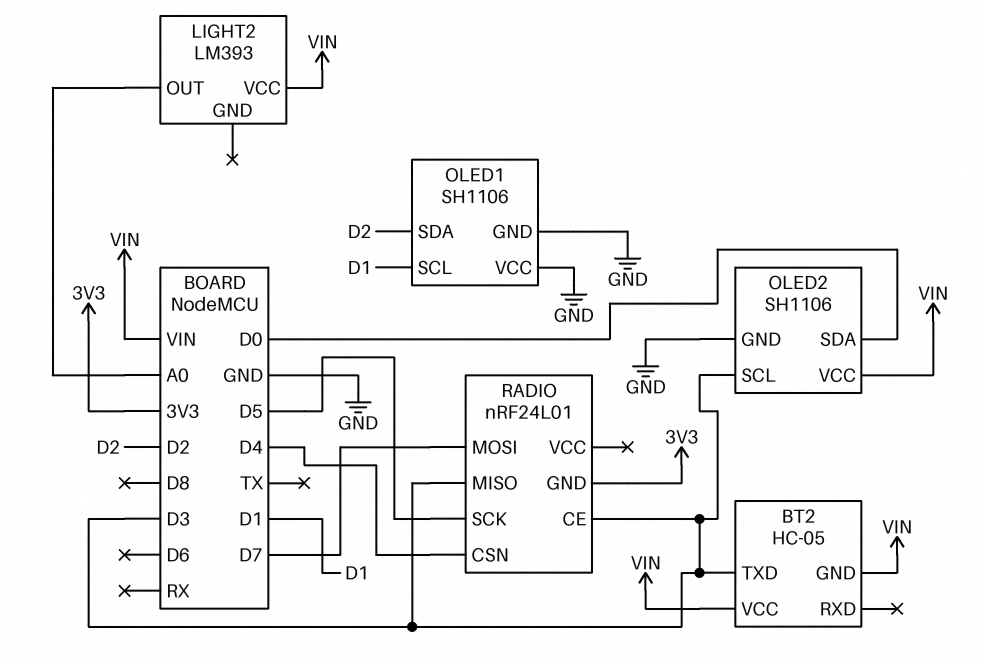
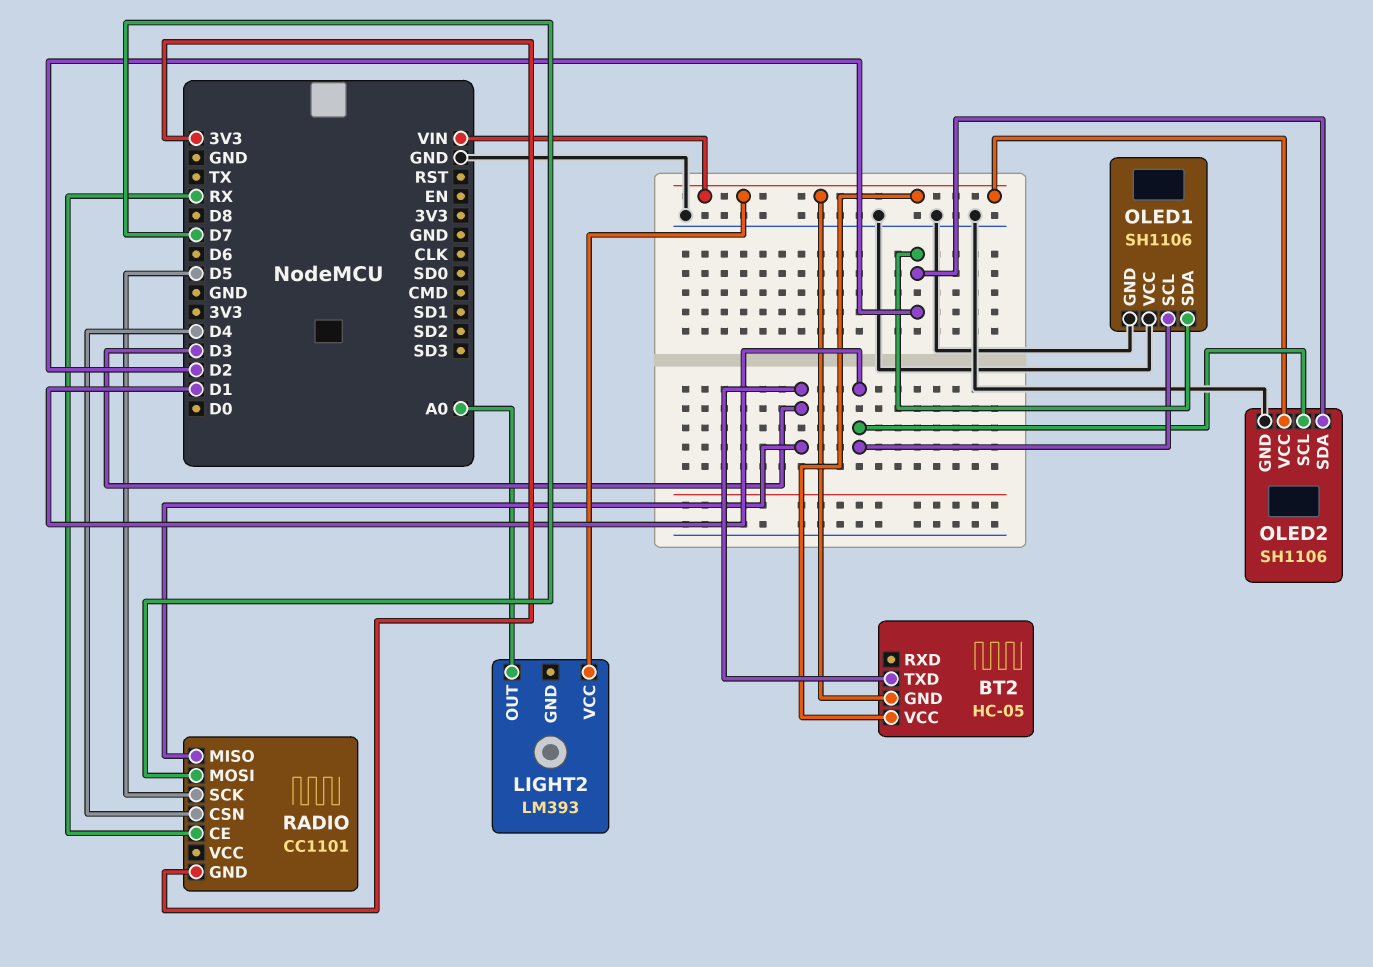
OLED2 pin SCL: D3 -> D1
OLED2 pin SDA: D0 -> D2
RADIO: nRF24L01 -> CC1101
RADIO pin CE: D3 -> RX

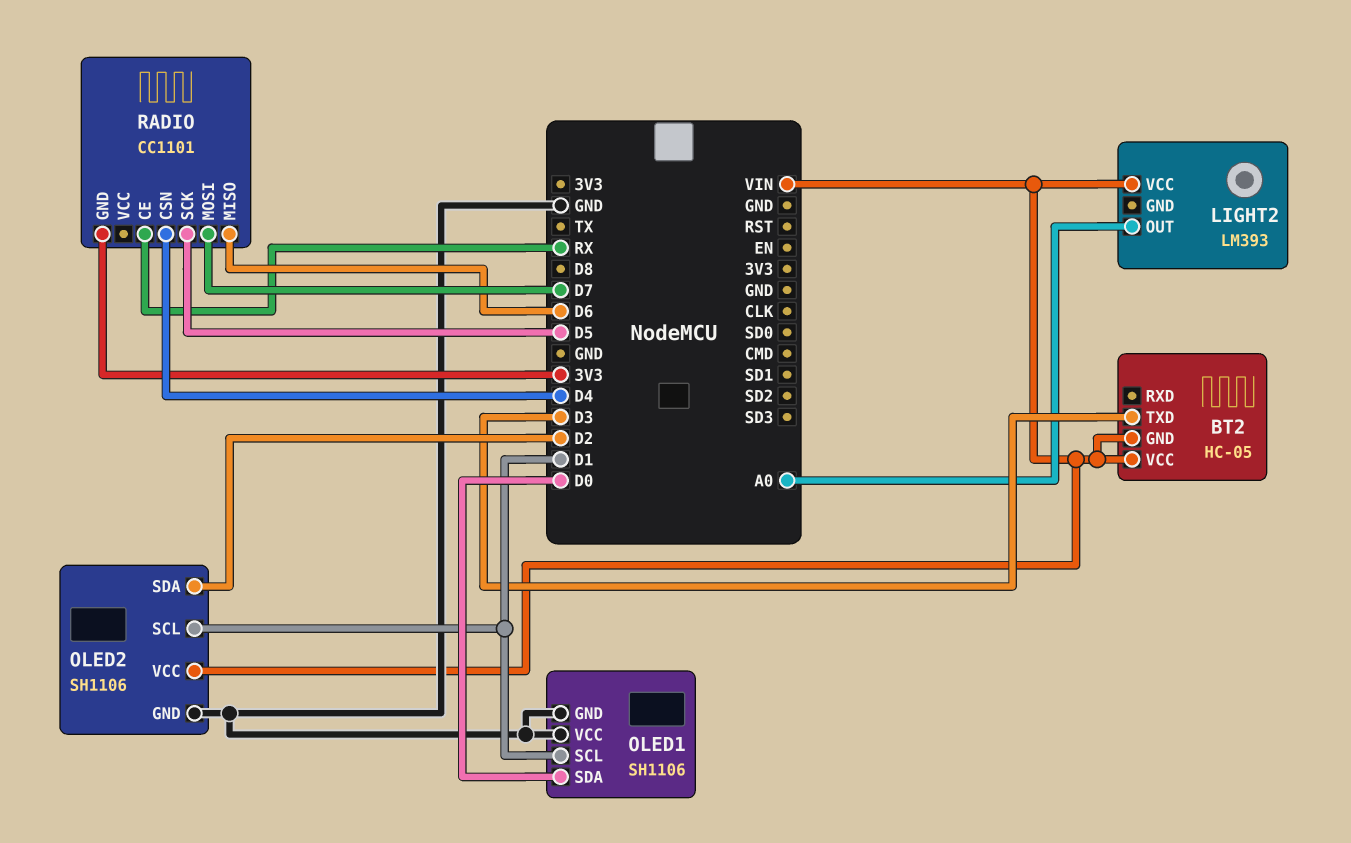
OLED1 pin SDA: D2 -> D0
RADIO pin MISO: D3 -> D6

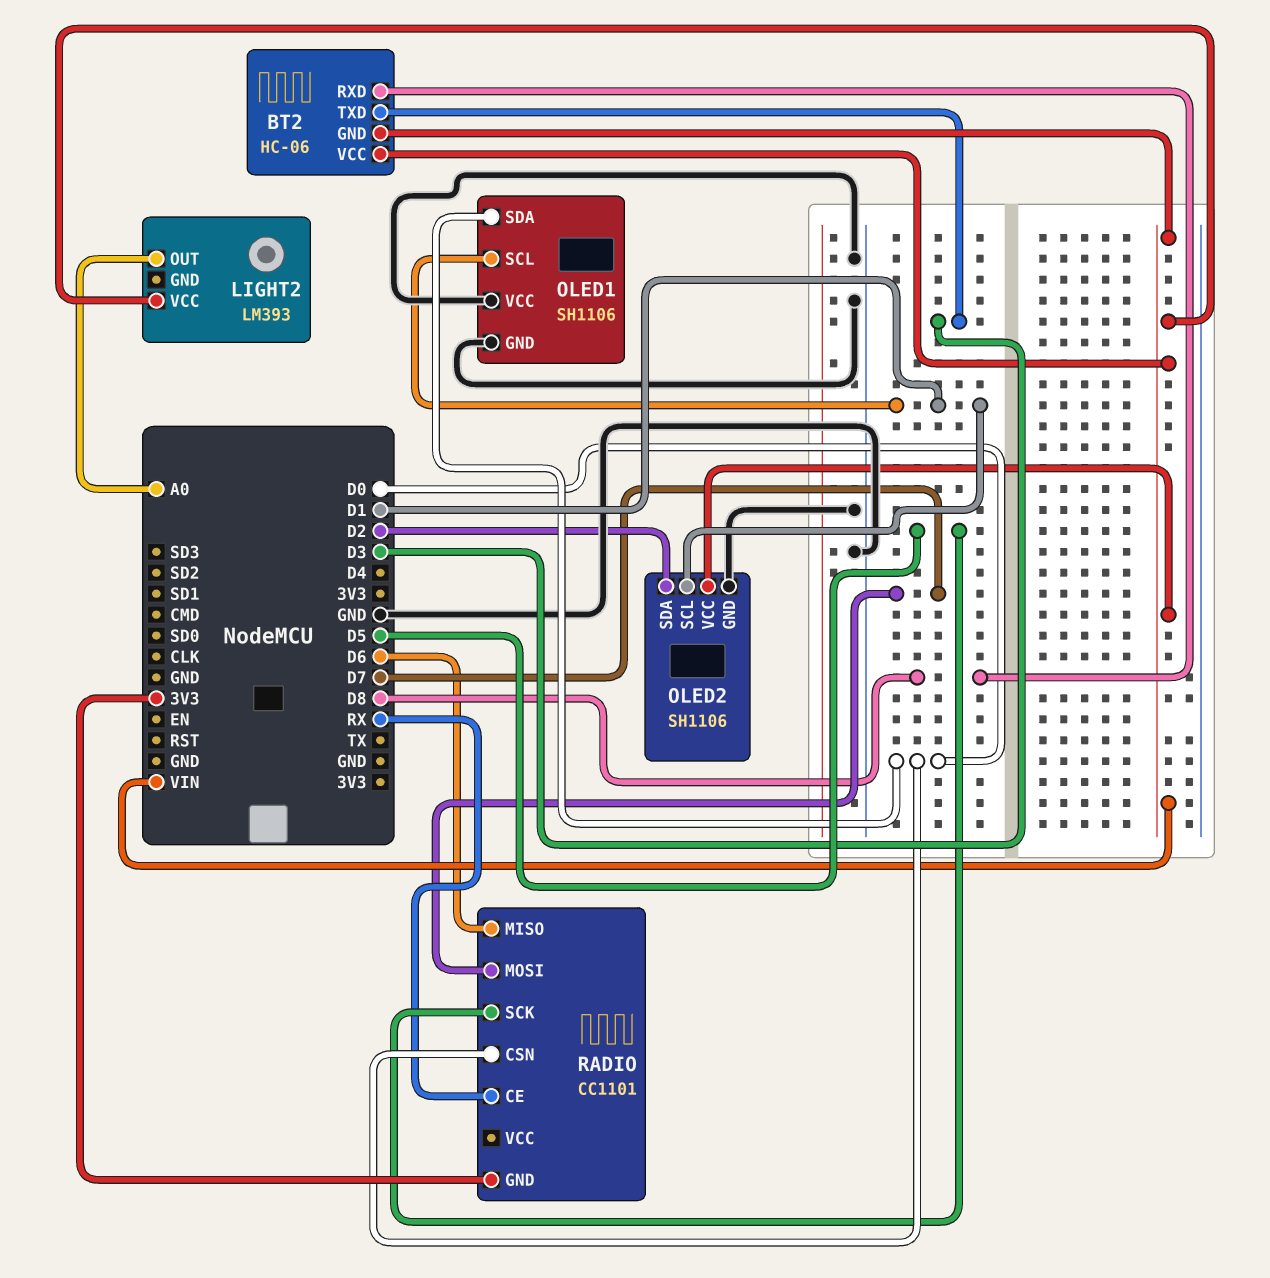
BT2: HC-05 -> HC-06
BT2 pin RXD: none -> D8
RADIO pin CSN: D4 -> D0

